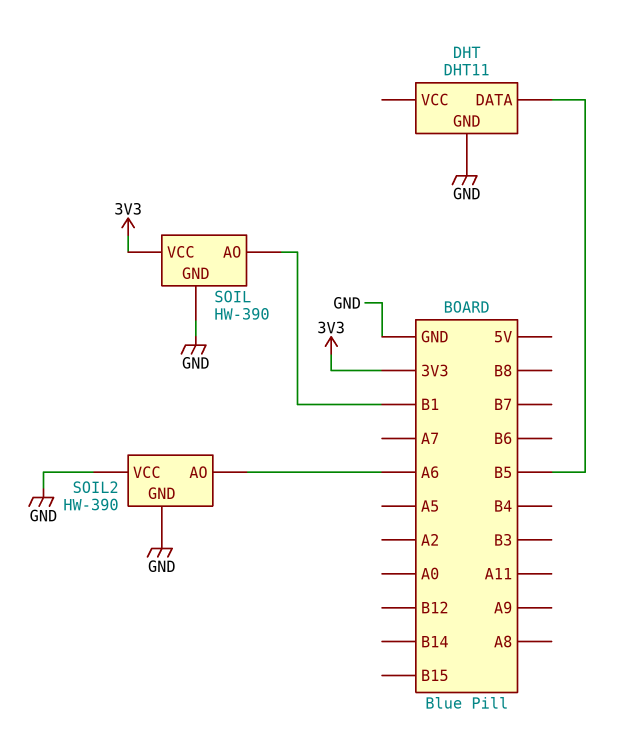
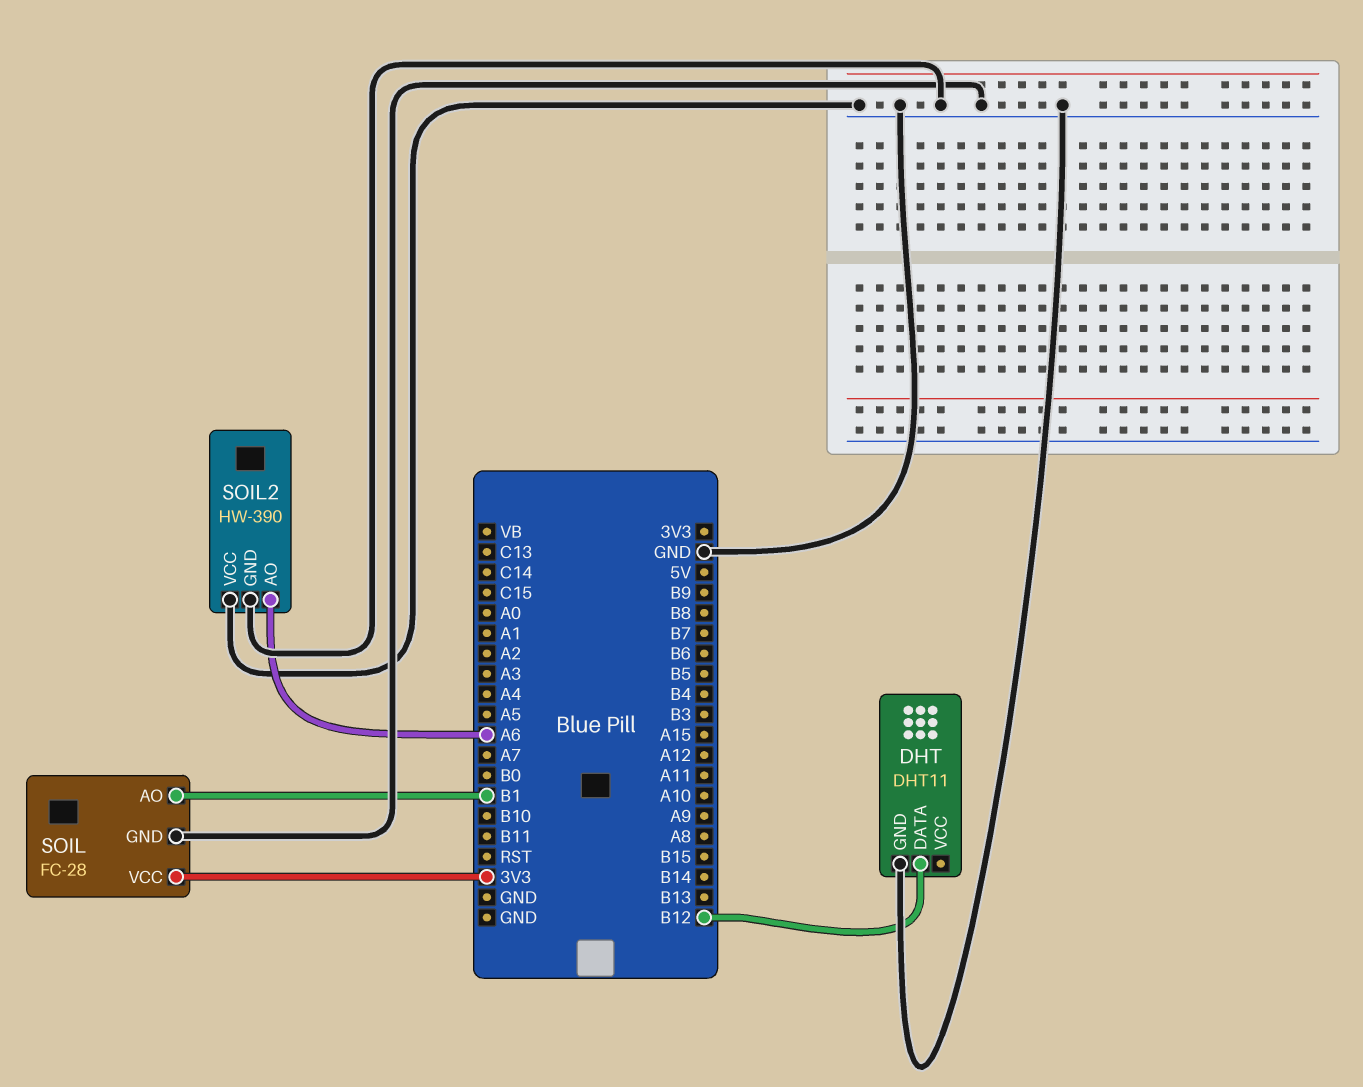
DHT pin DATA: B5 -> B12
SOIL: HW-390 -> FC-28

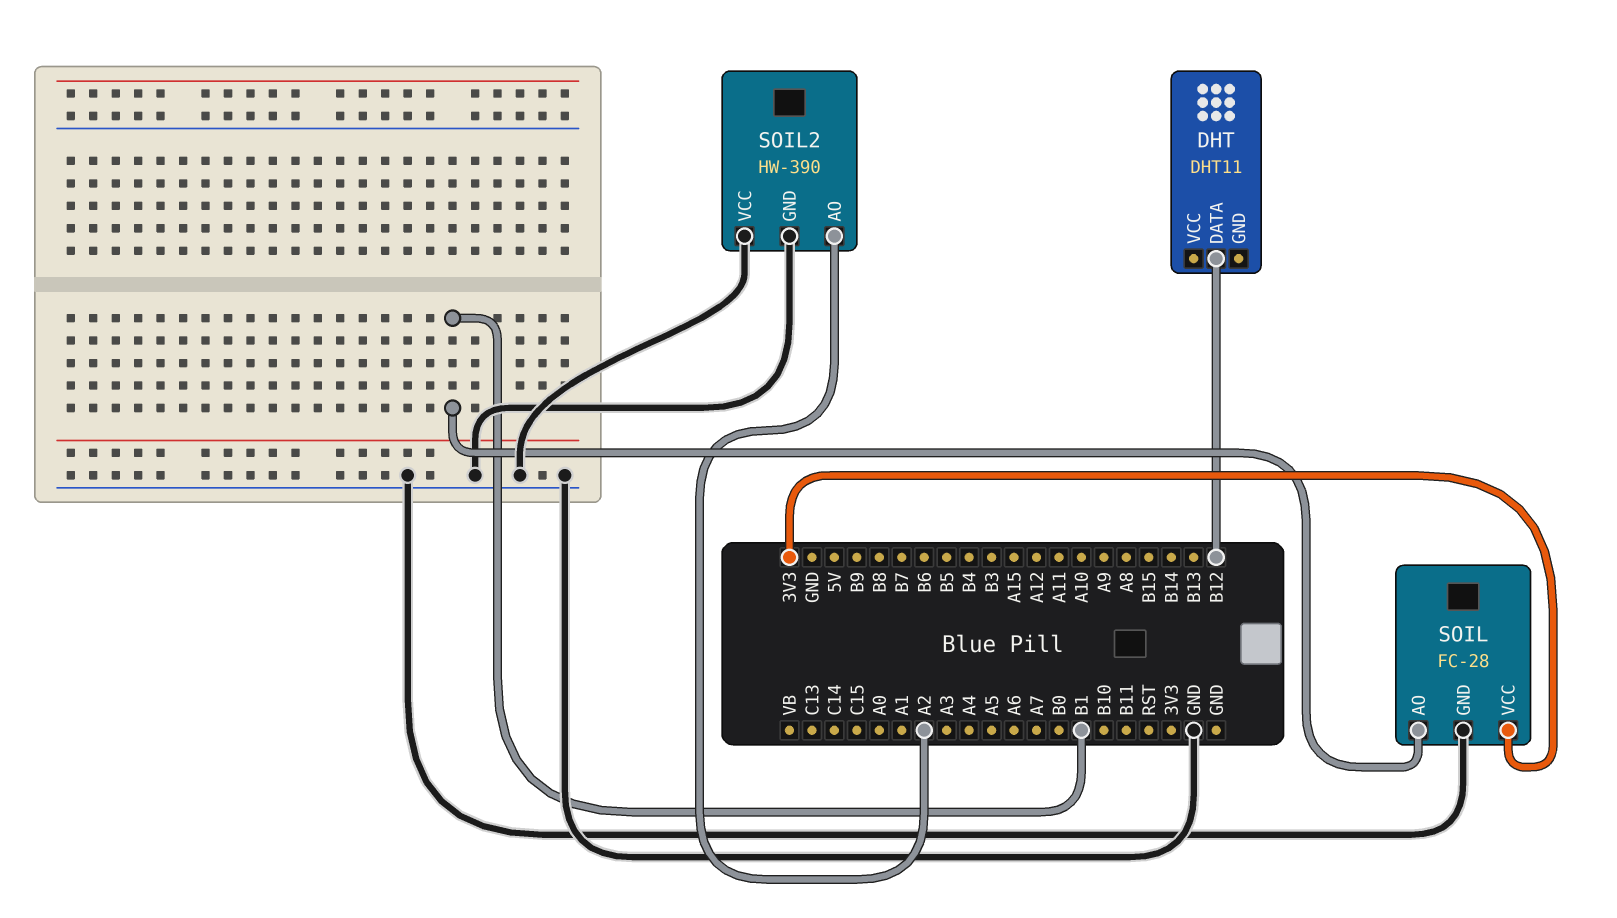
DHT pin GND: GND -> none
SOIL2 pin AO: A6 -> A2

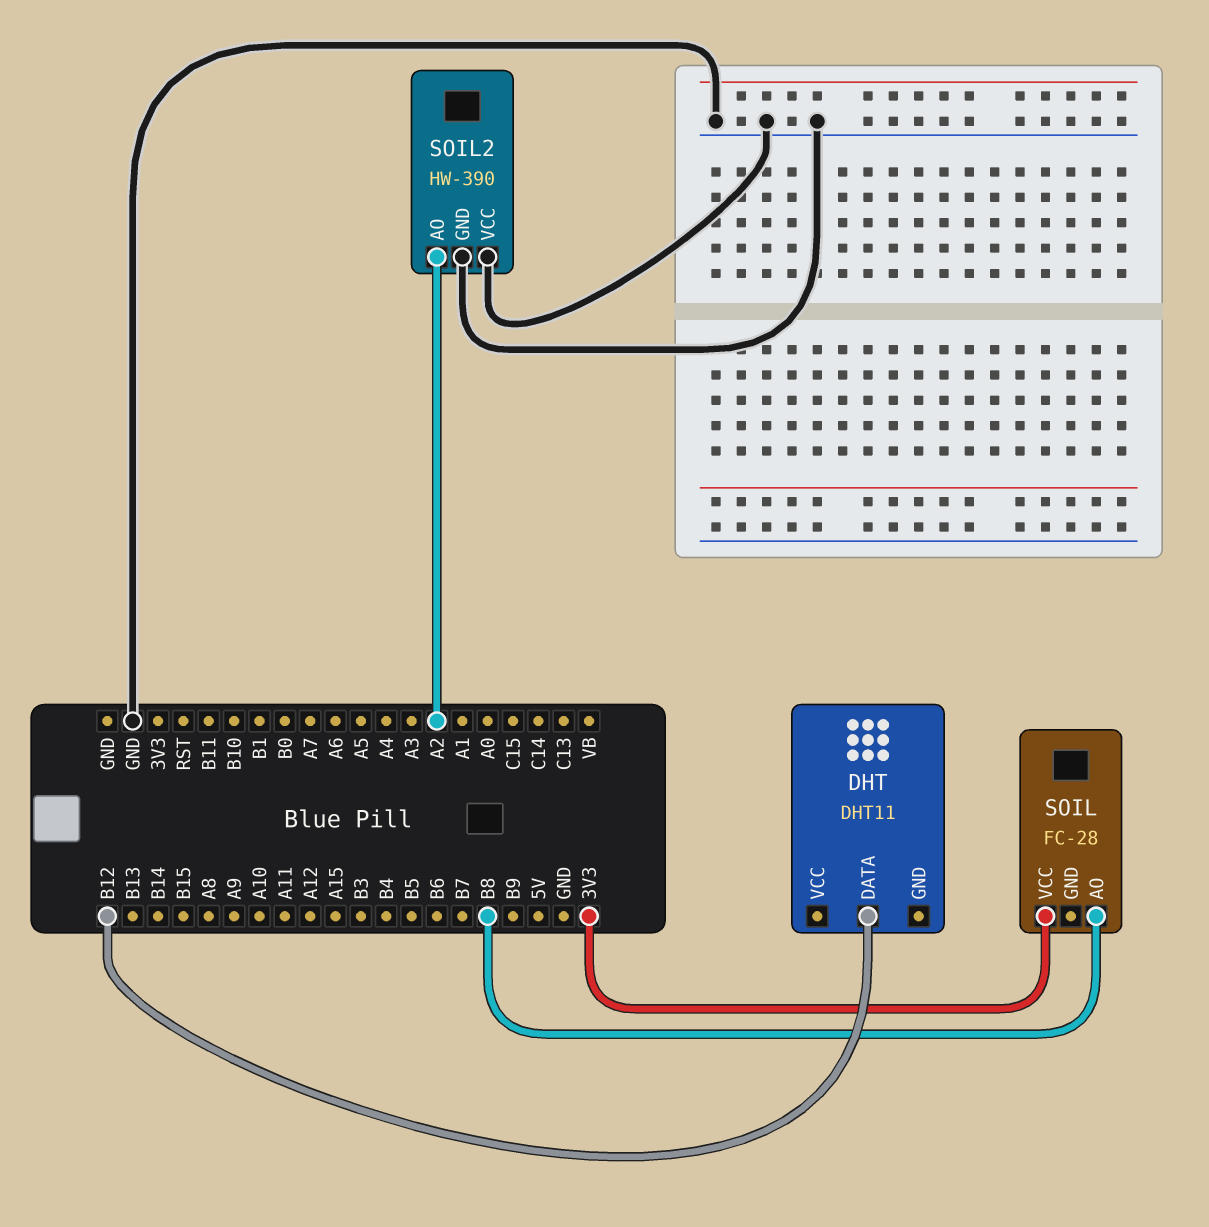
SOIL pin AO: B1 -> B8
SOIL pin GND: GND -> none

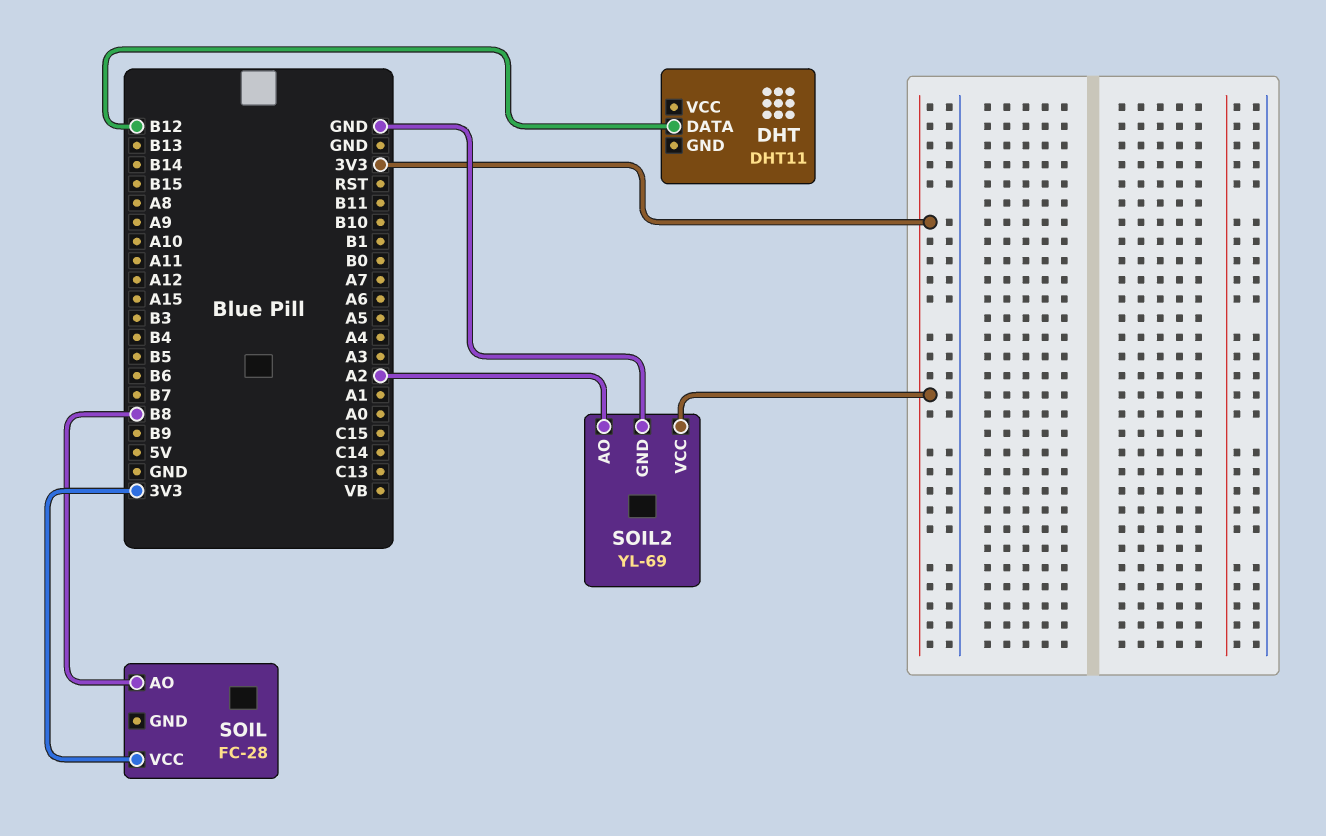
SOIL2: HW-390 -> YL-69
SOIL2 pin VCC: GND -> 3V3

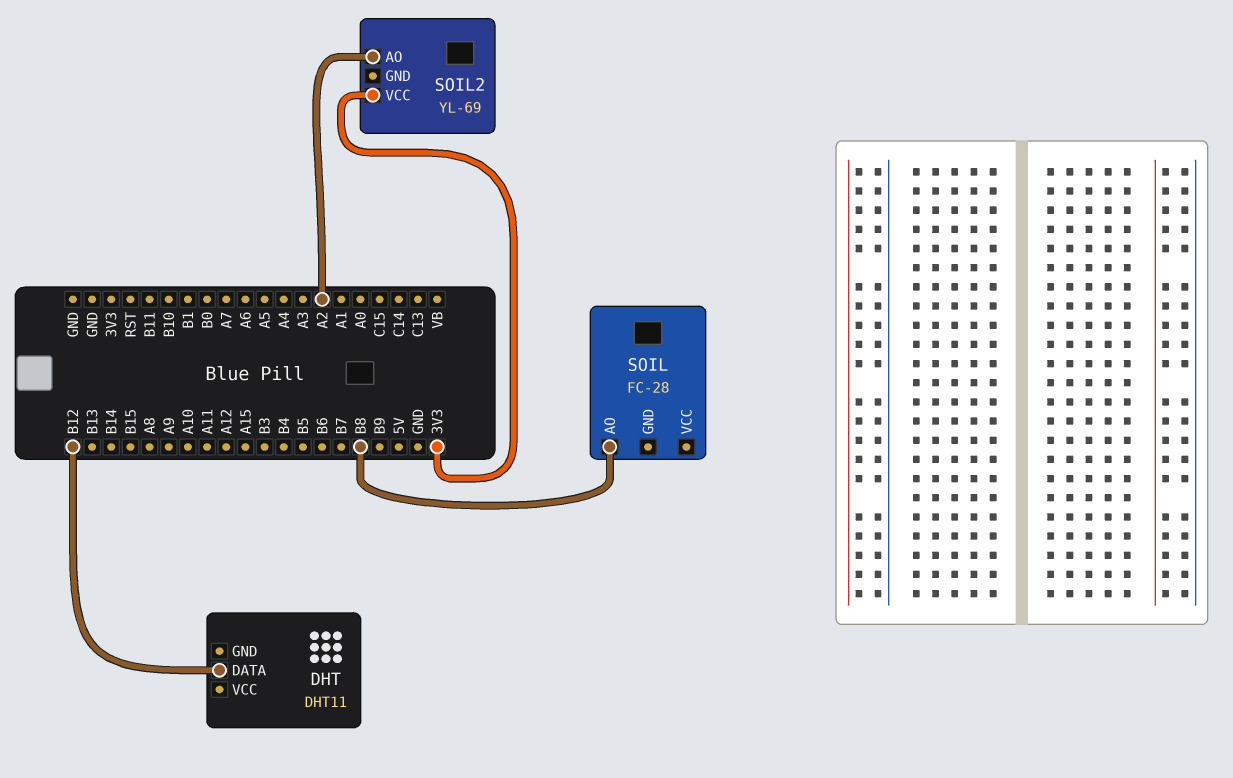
SOIL pin VCC: 3V3 -> none
SOIL2 pin GND: GND -> none

